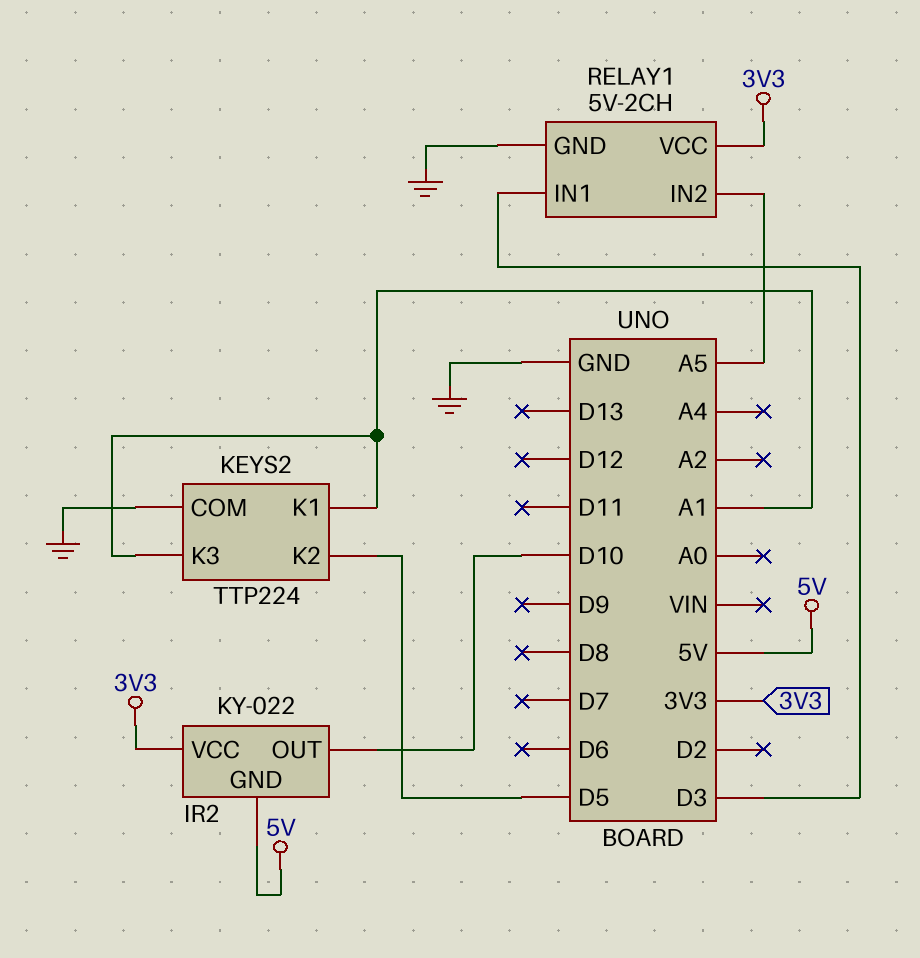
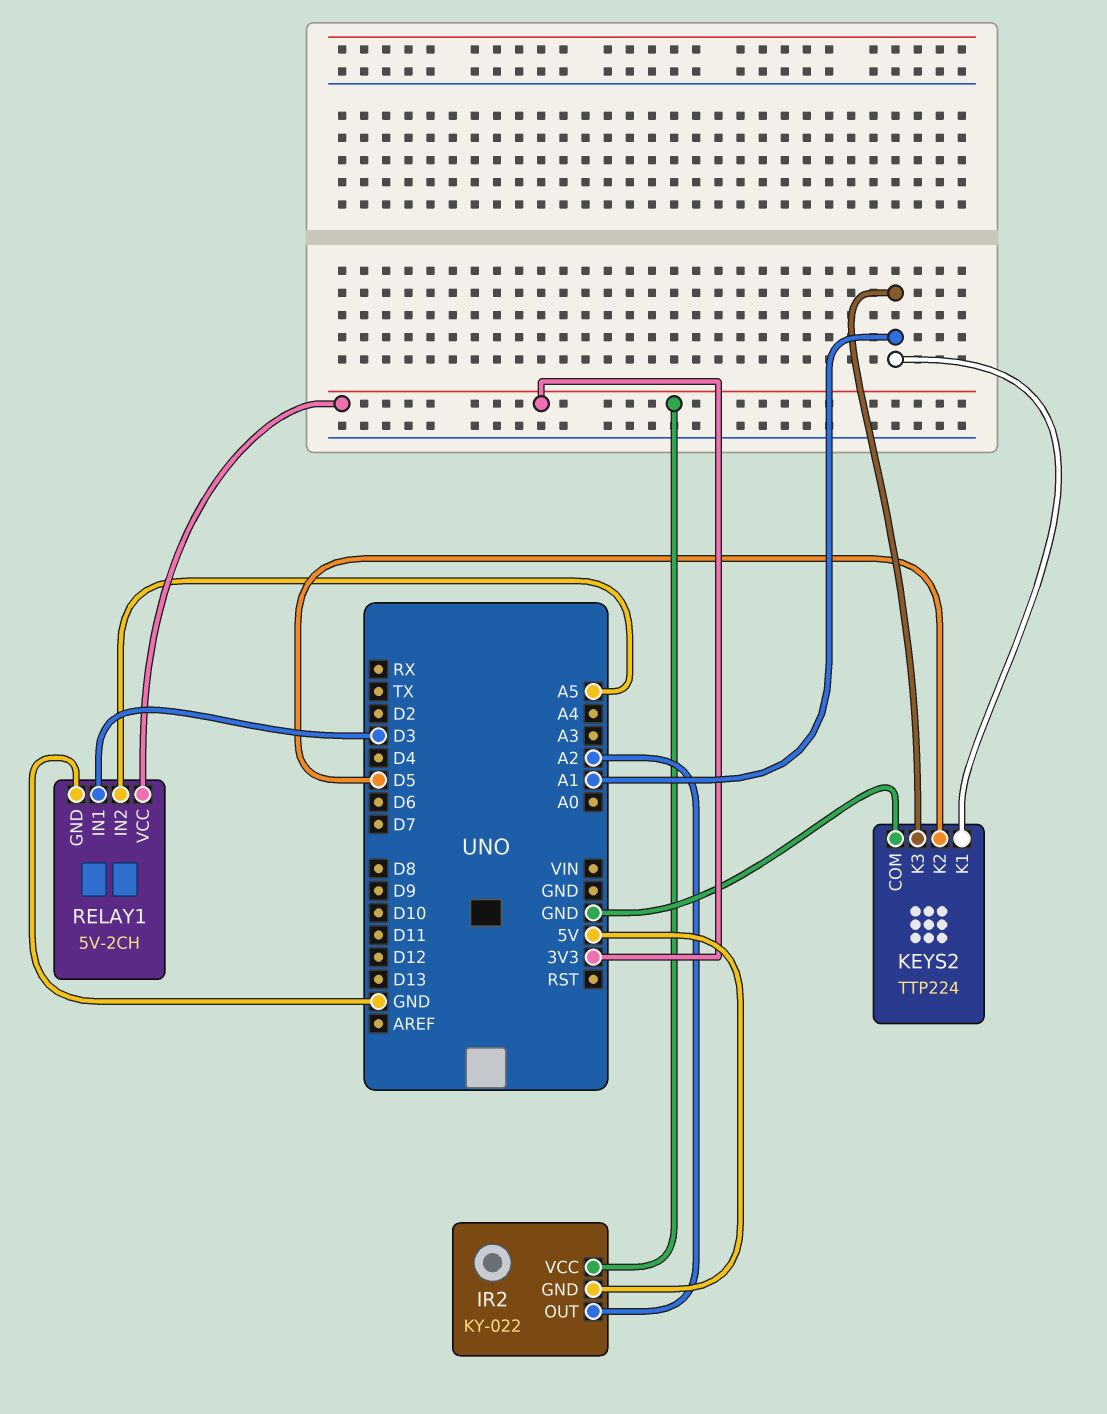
IR2 pin OUT: D10 -> A2

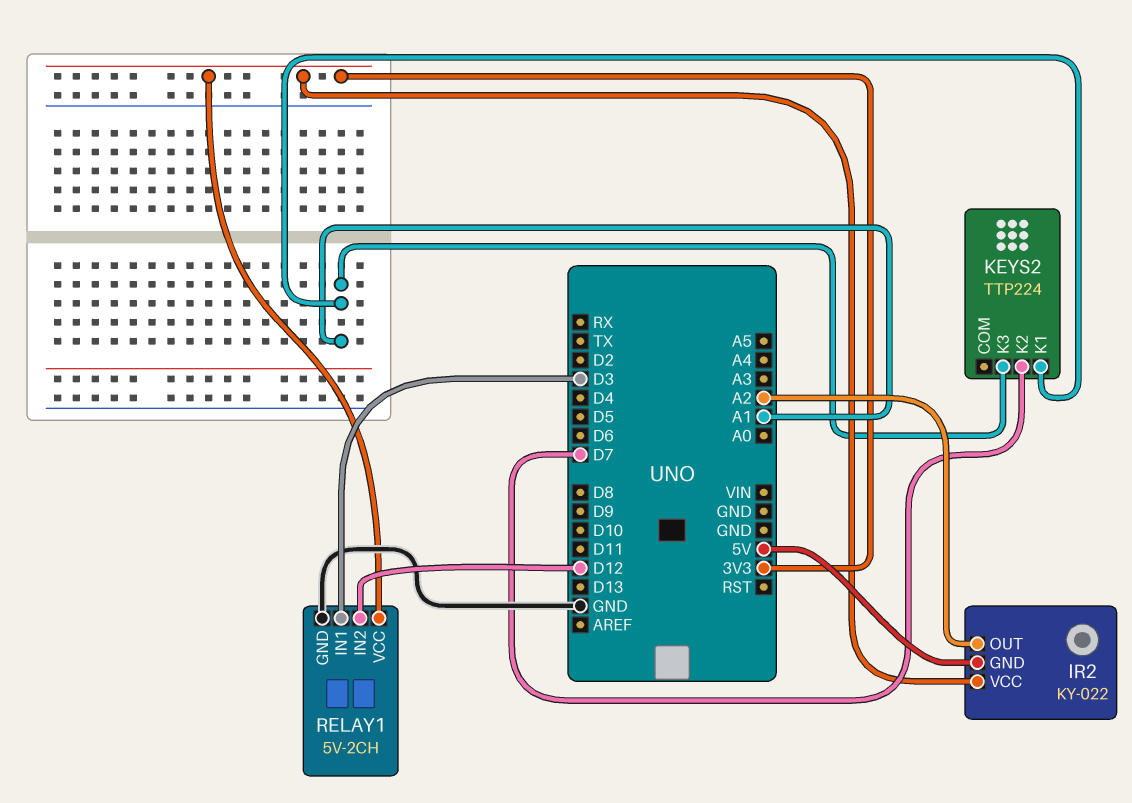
KEYS2 pin COM: GND -> none
KEYS2 pin K2: D5 -> D7
RELAY1 pin IN2: A5 -> D12

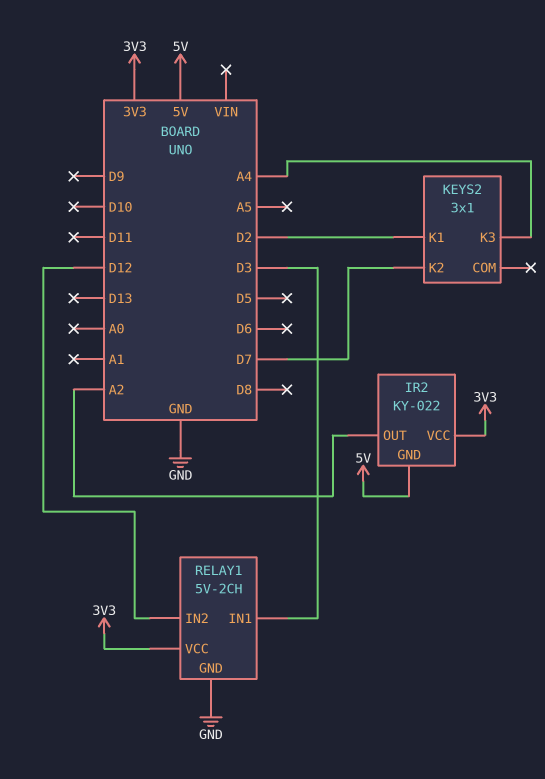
KEYS2: TTP224 -> 3x1
KEYS2 pin K1: A1 -> D2
KEYS2 pin K3: A1 -> A4

